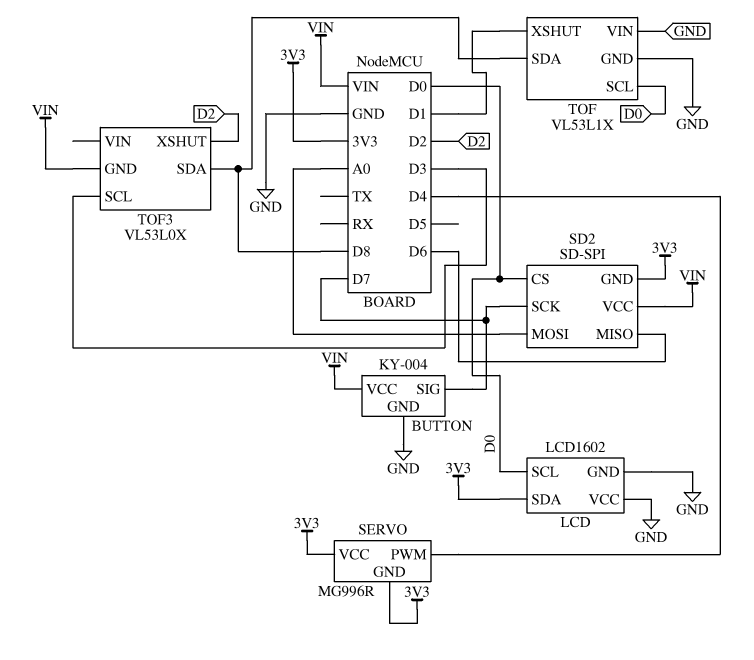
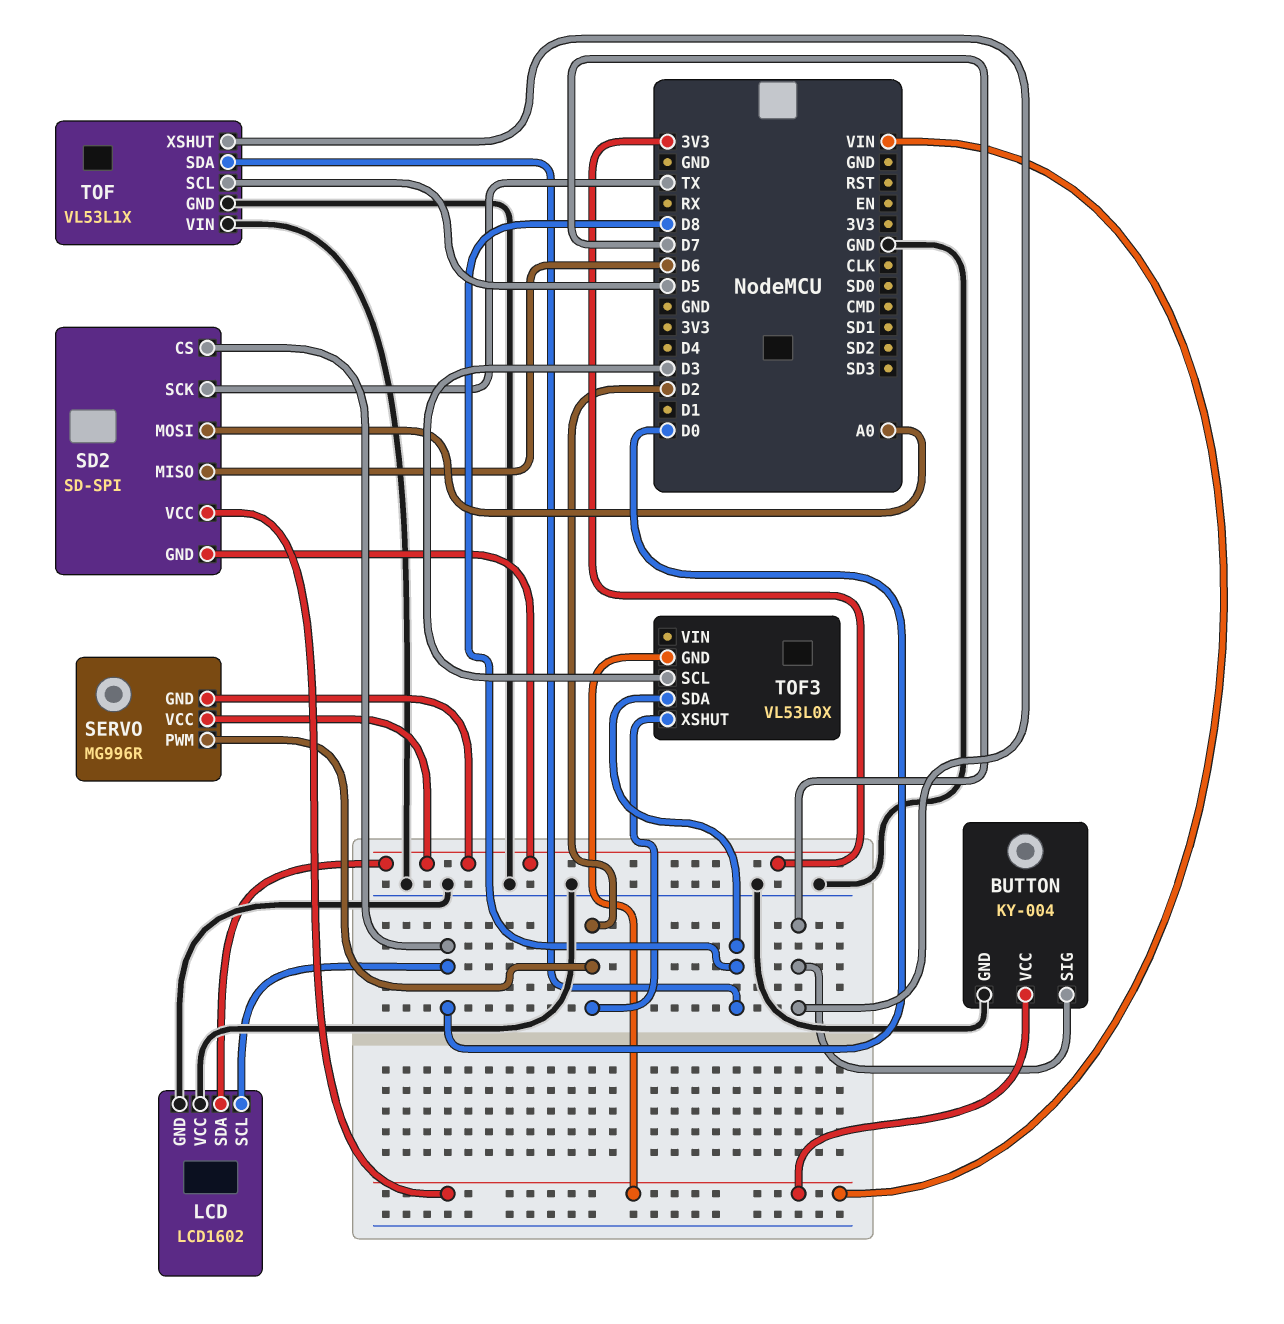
SD2 pin SCK: D7 -> TX
SERVO pin PWM: D4 -> D2
TOF pin SCL: D0 -> D5
TOF pin XSHUT: D1 -> D7

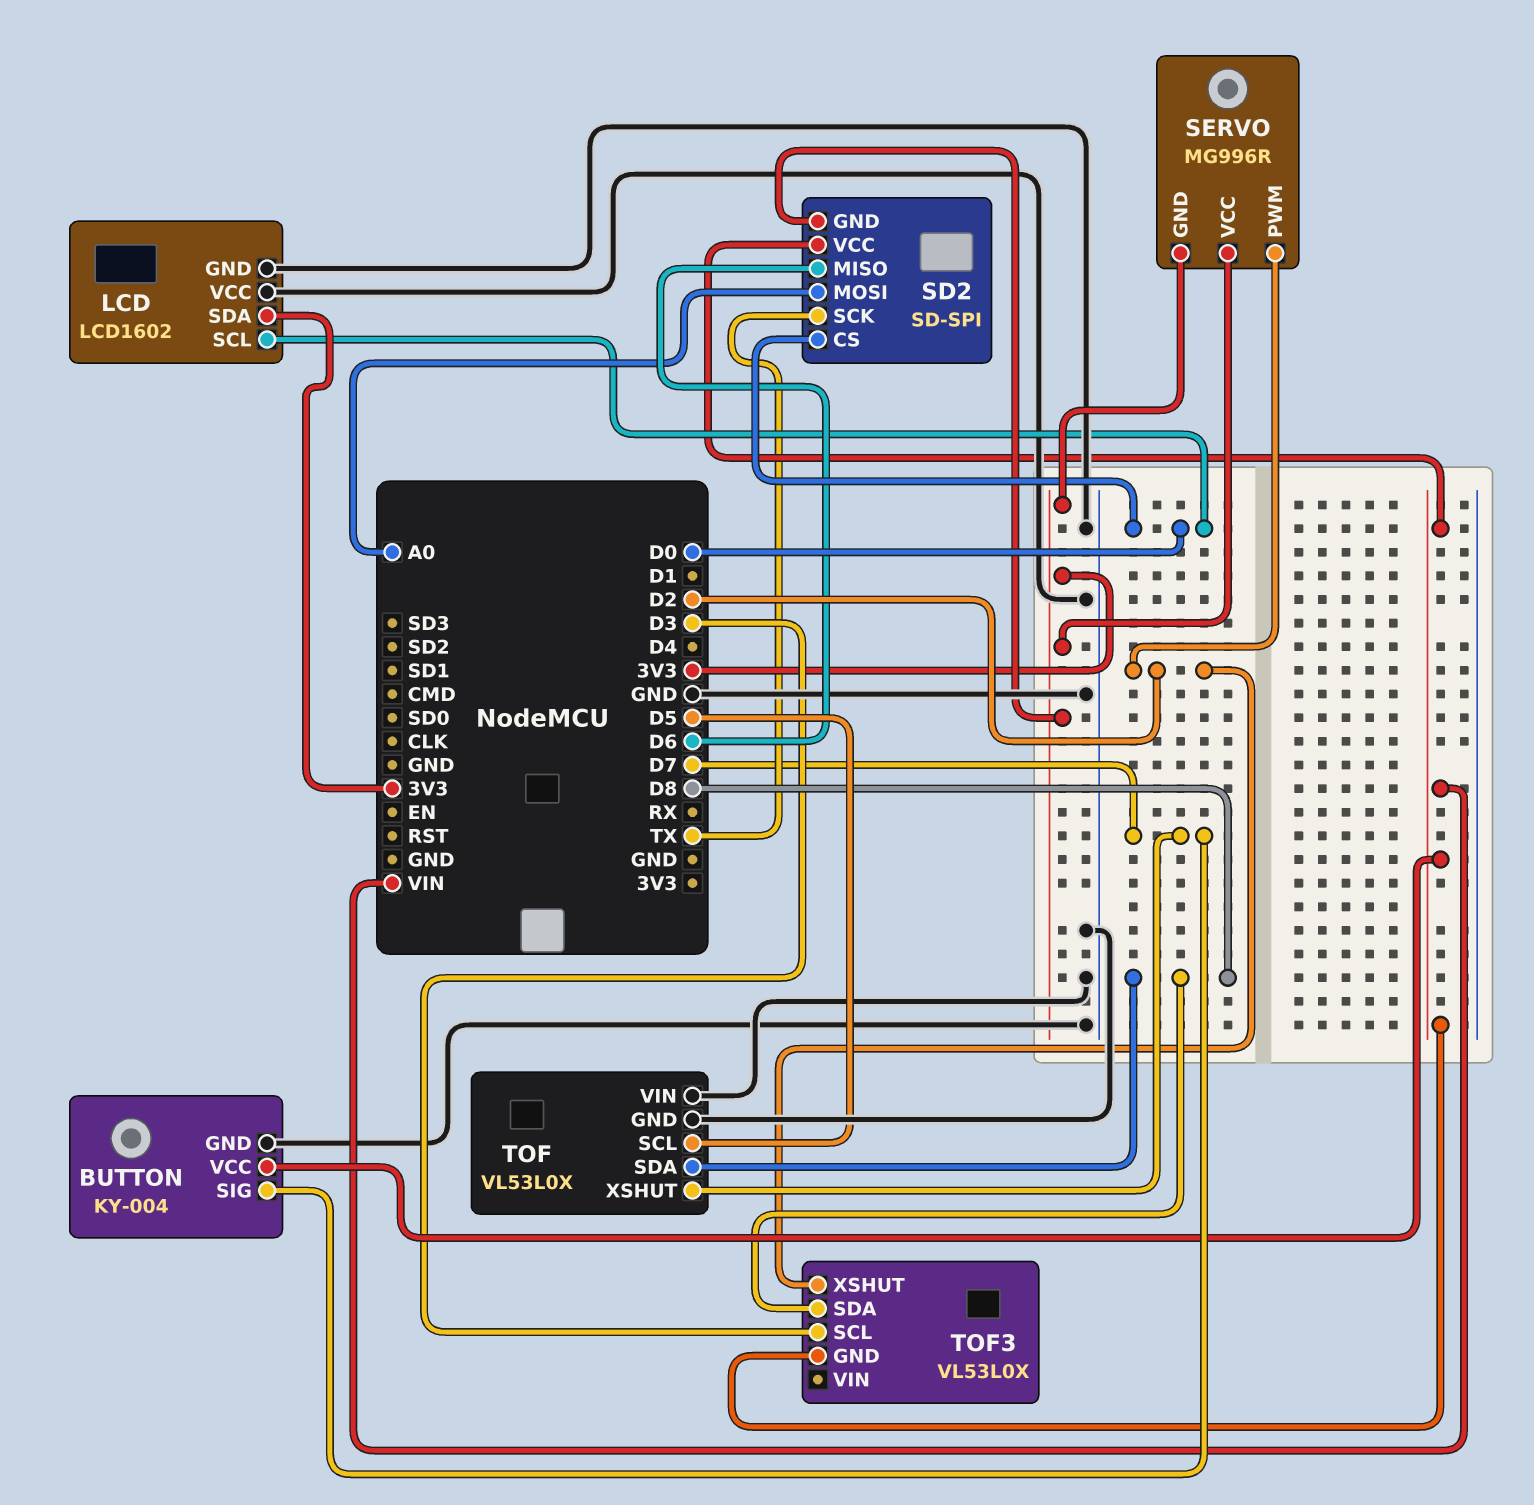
TOF: VL53L1X -> VL53L0X

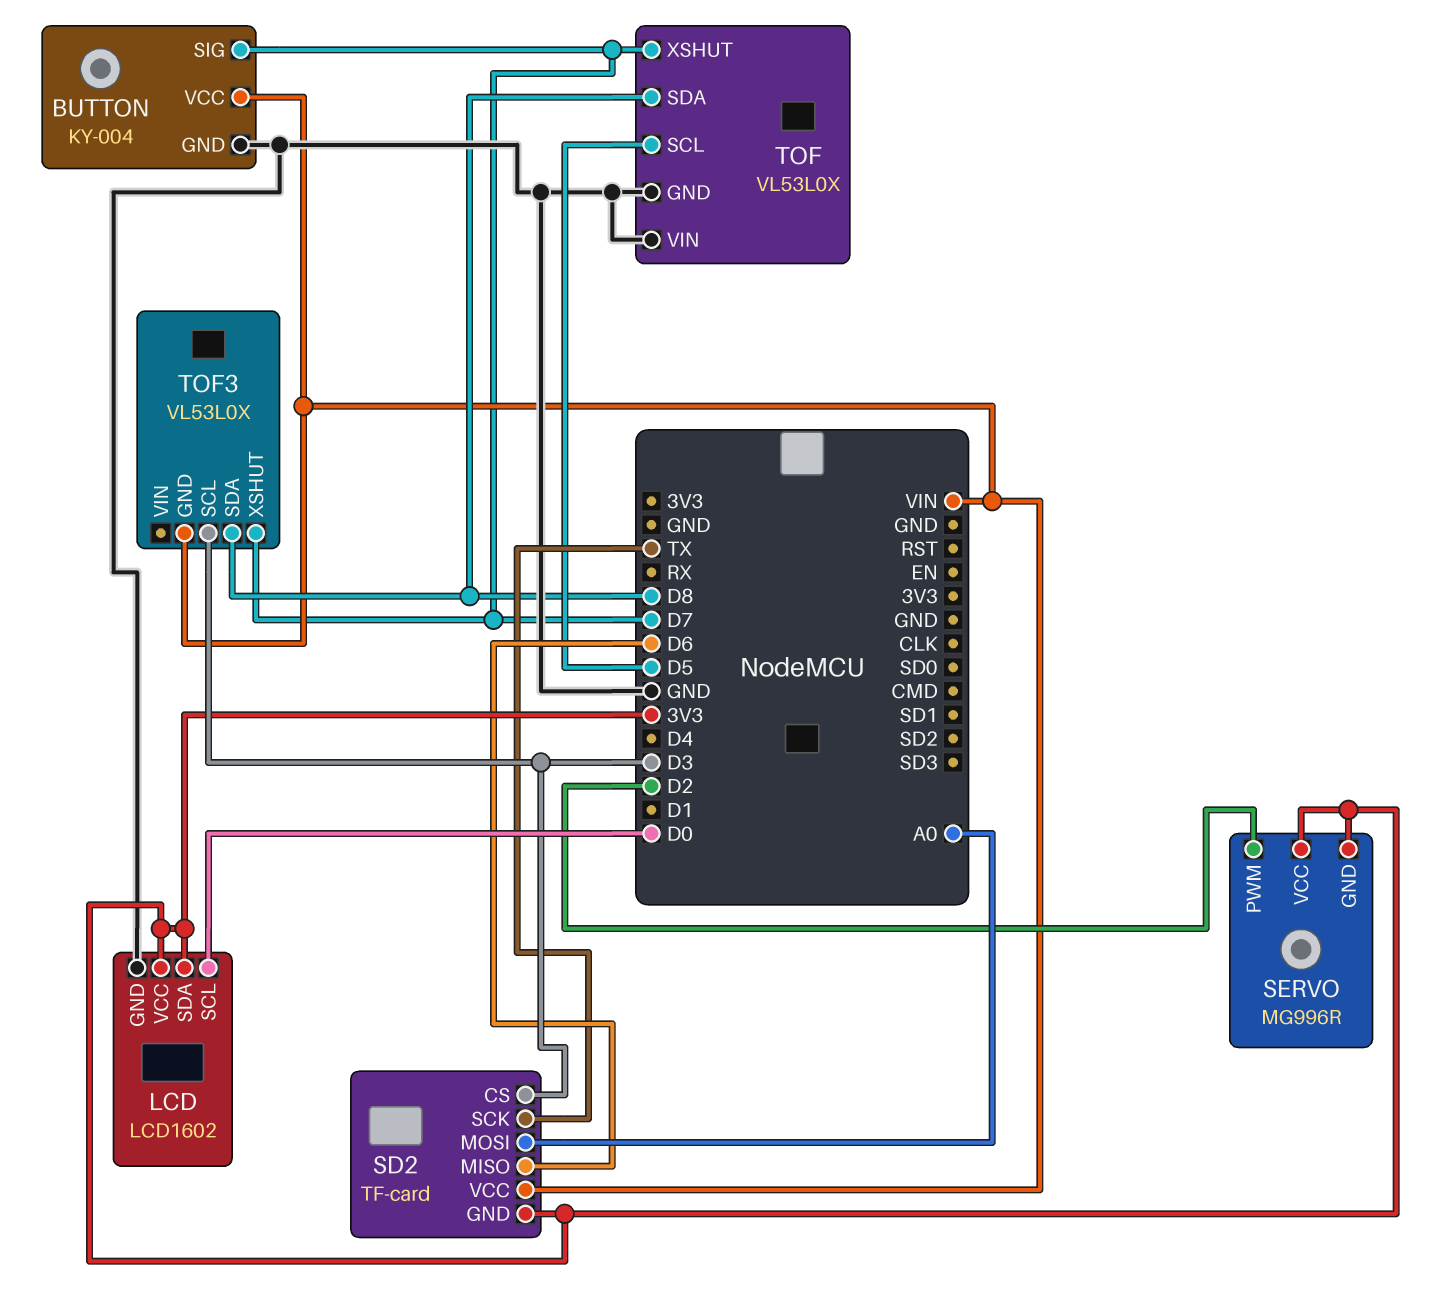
LCD pin VCC: GND -> 3V3
SD2: SD-SPI -> TF-card
SD2 pin CS: D0 -> D3
TOF3 pin XSHUT: D2 -> D7

